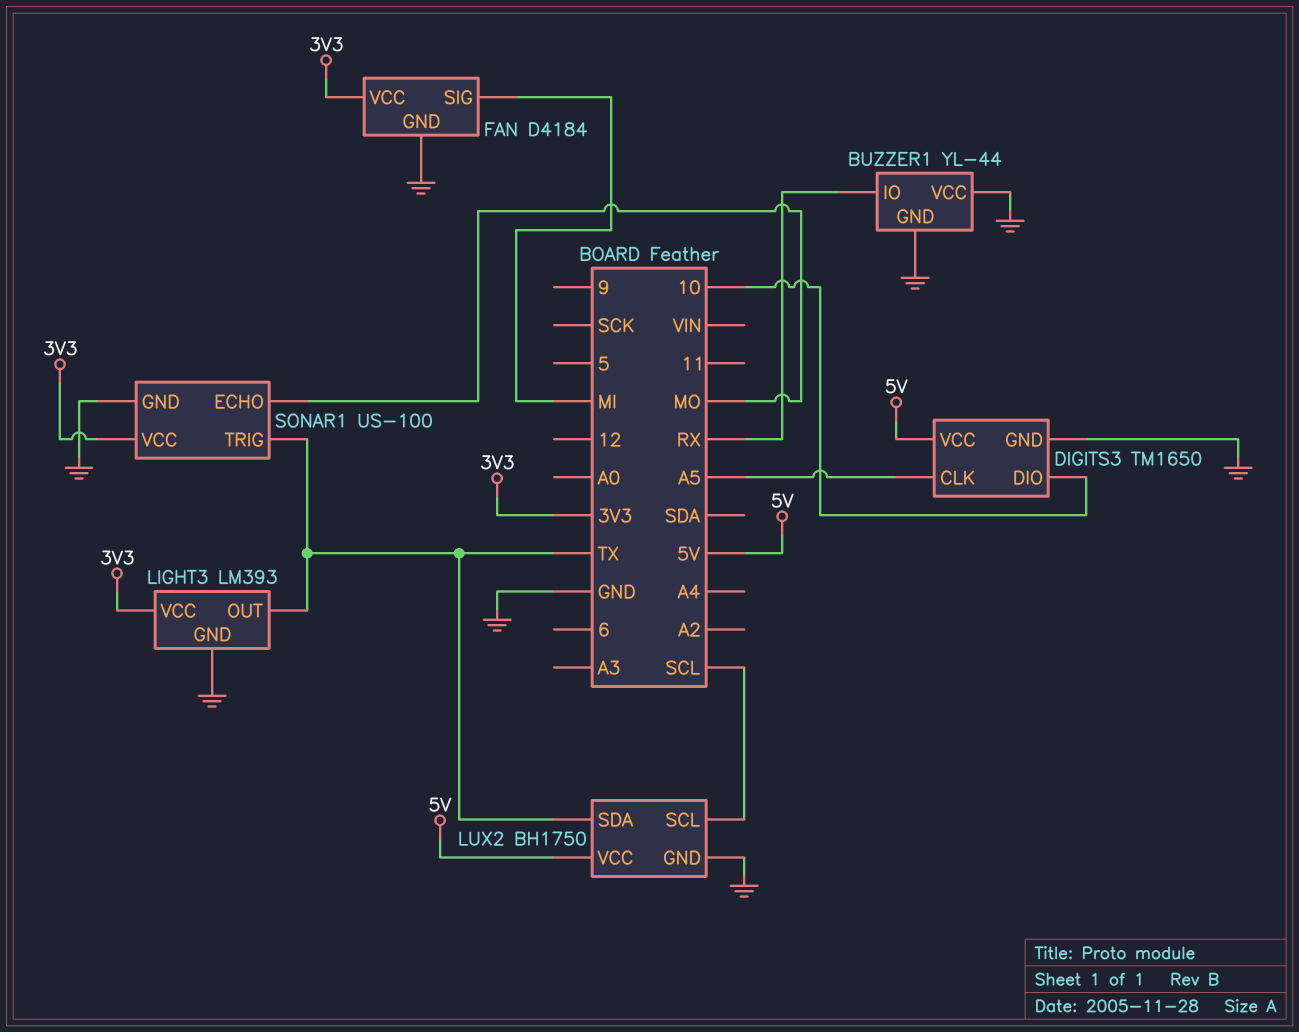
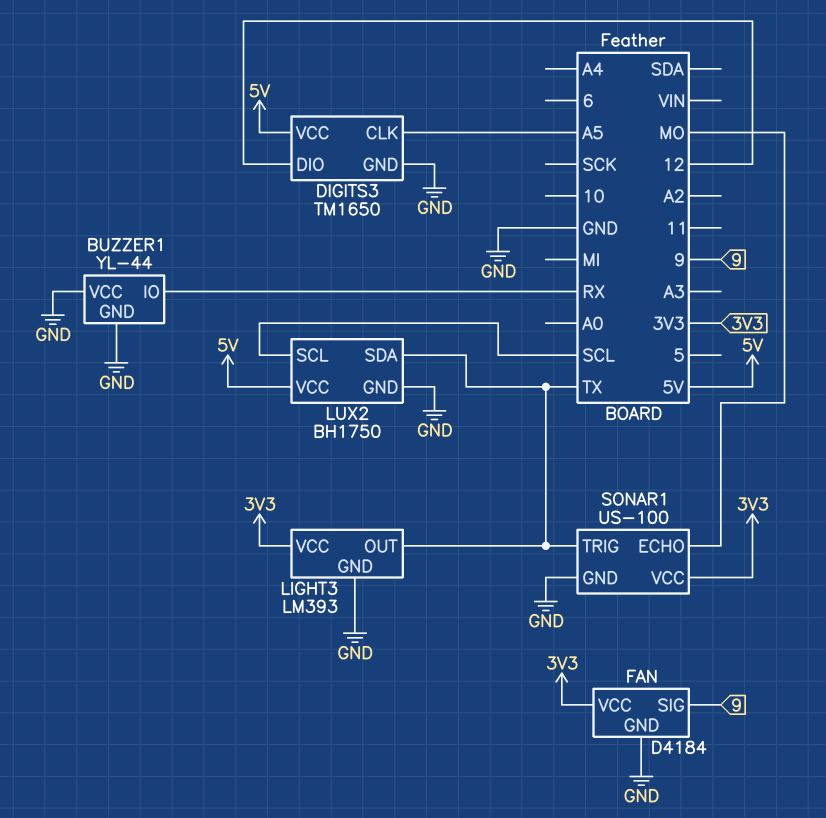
DIGITS3 pin DIO: 10 -> 12
FAN pin SIG: MI -> 9

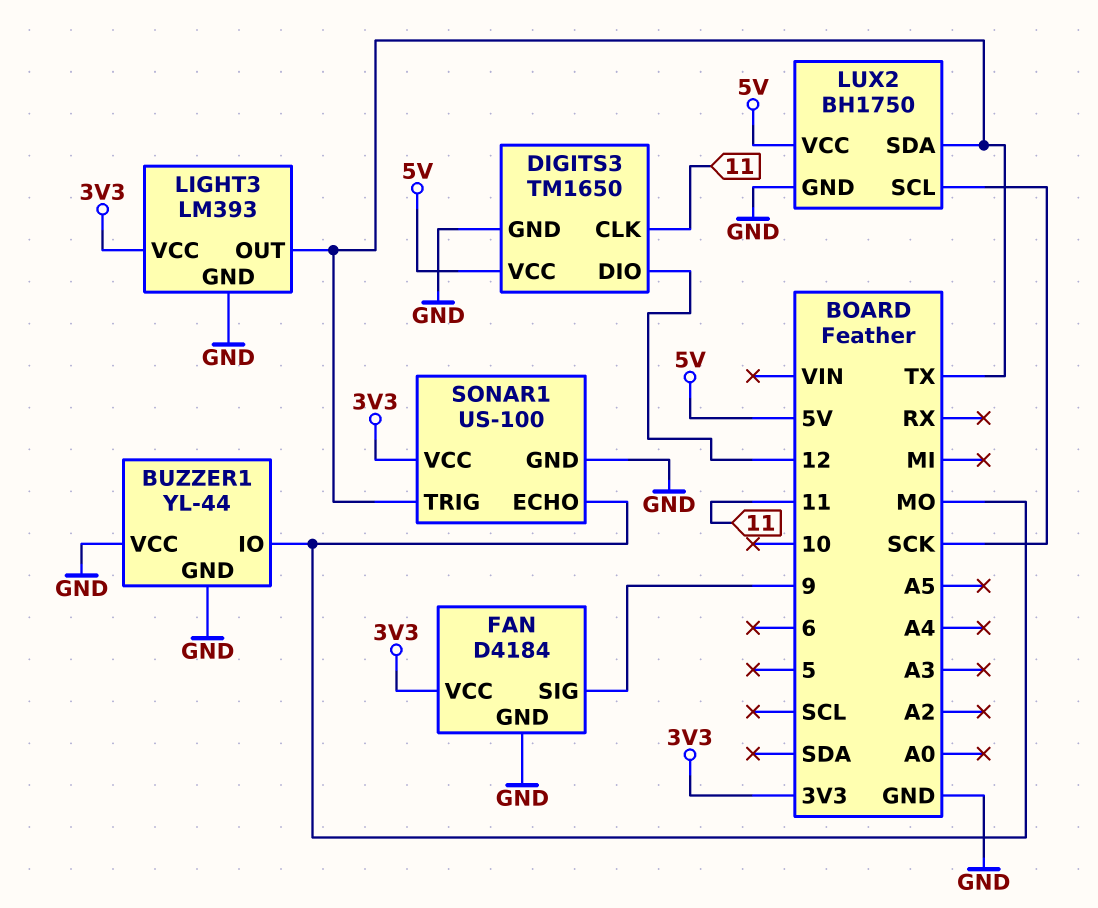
BUZZER1 pin IO: RX -> MO
DIGITS3 pin CLK: A5 -> 11
LUX2 pin SCL: SCL -> SCK

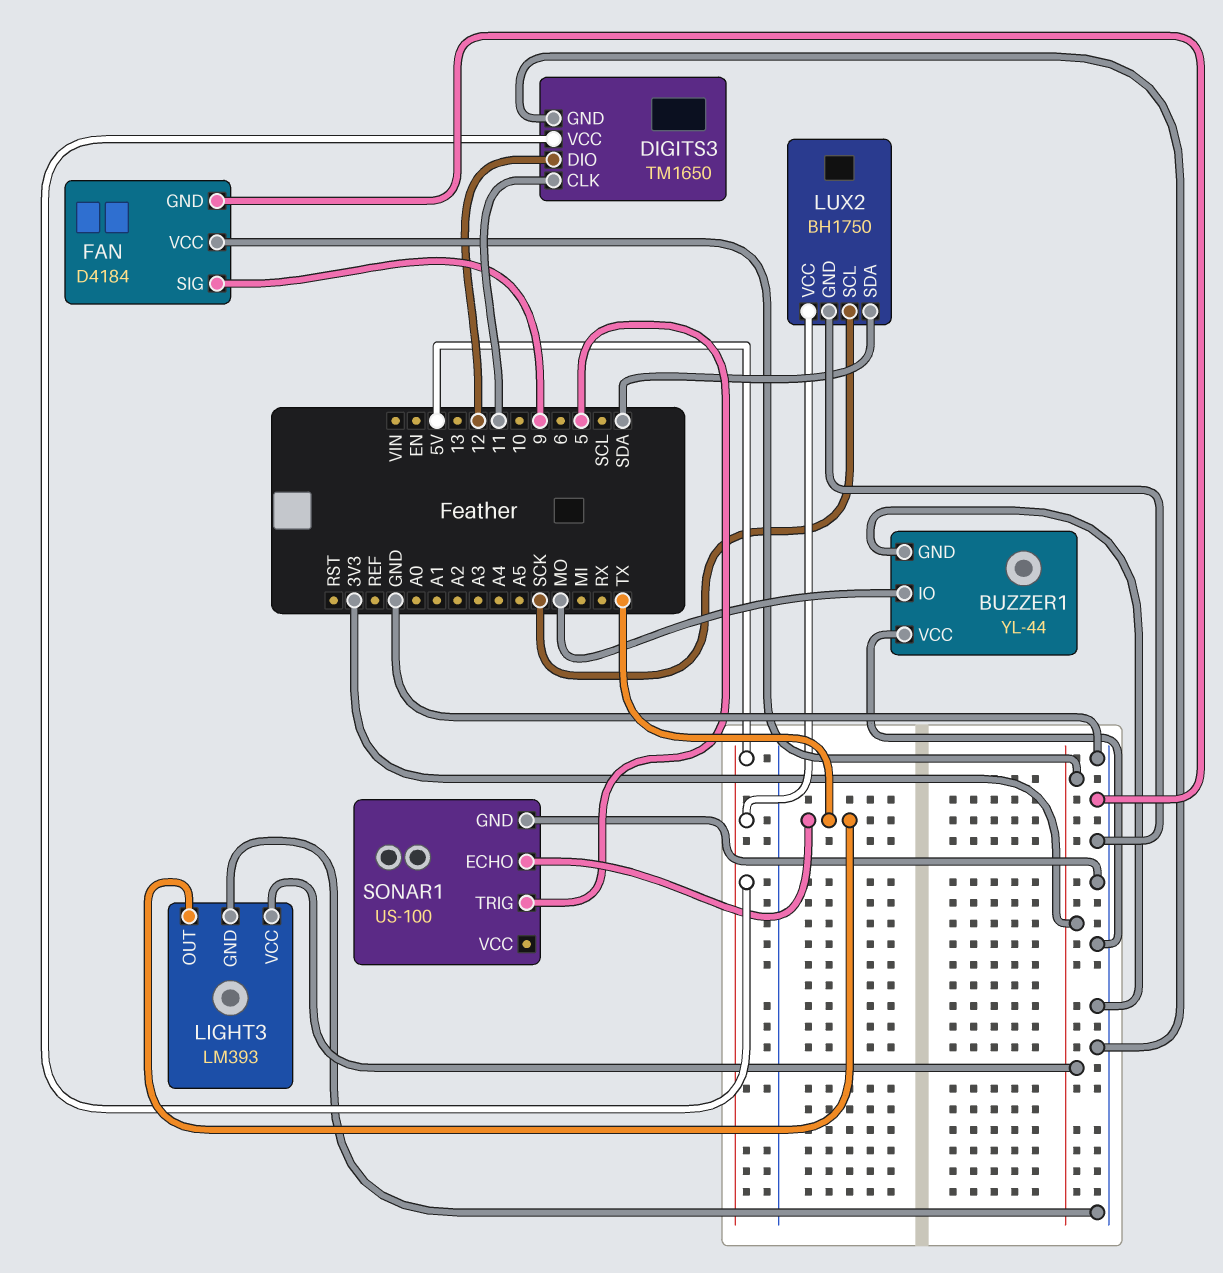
LUX2 pin SDA: TX -> SDA
SONAR1 pin ECHO: MO -> TX
SONAR1 pin TRIG: TX -> 5
SONAR1 pin VCC: 3V3 -> none

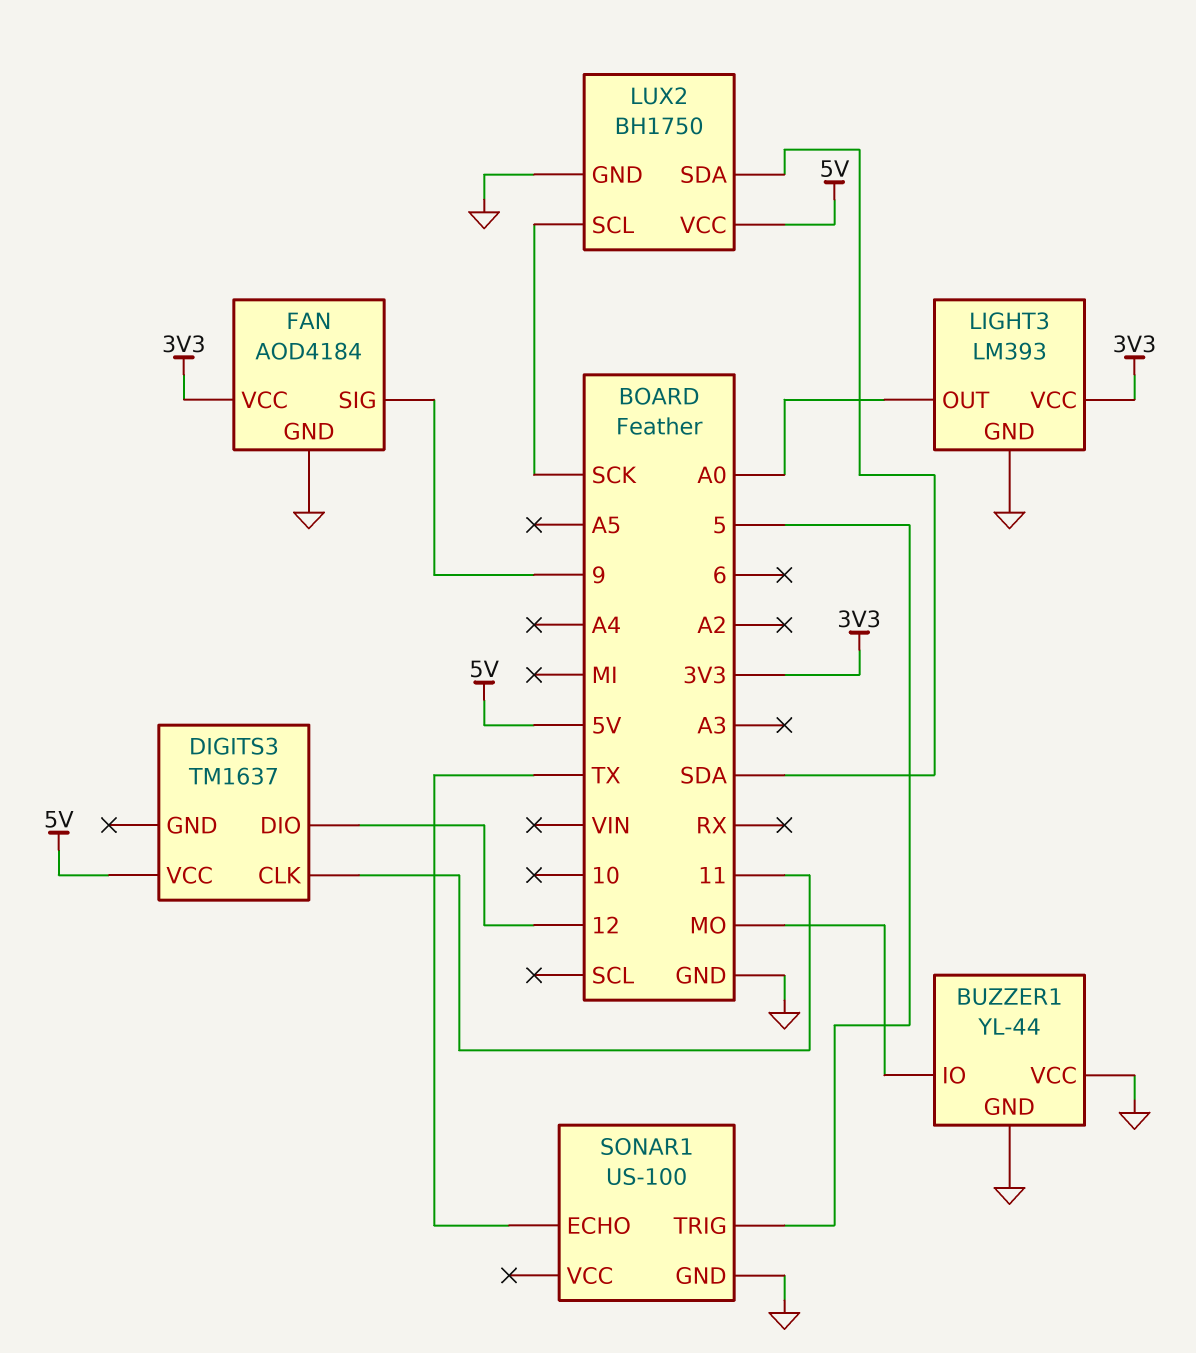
DIGITS3: TM1650 -> TM1637
DIGITS3 pin GND: GND -> none
FAN: D4184 -> AOD4184
LIGHT3 pin OUT: TX -> A0

